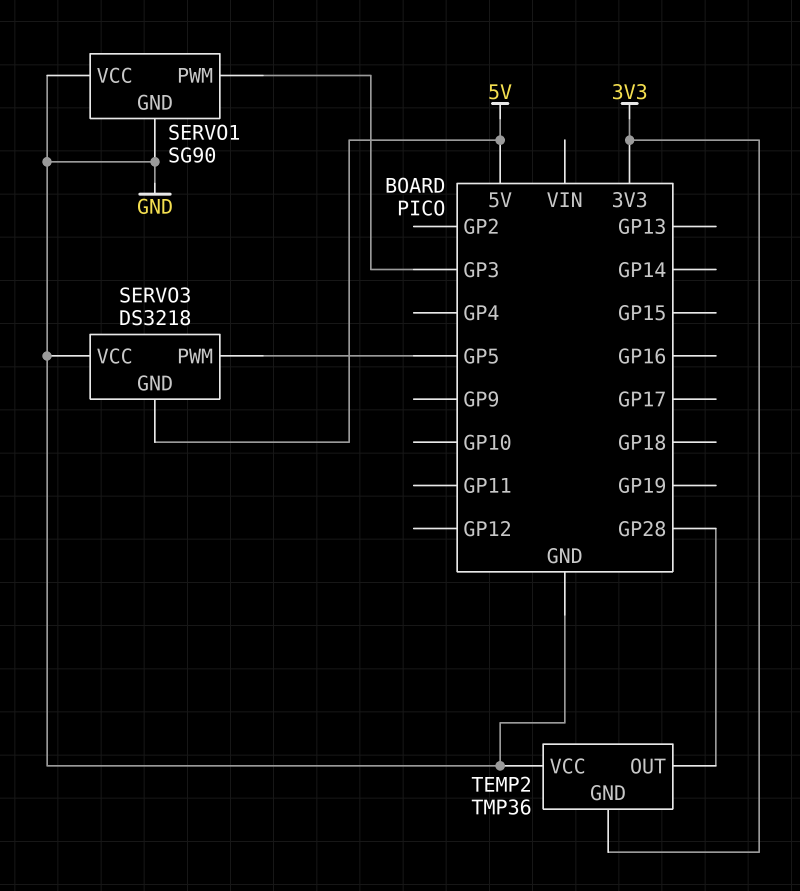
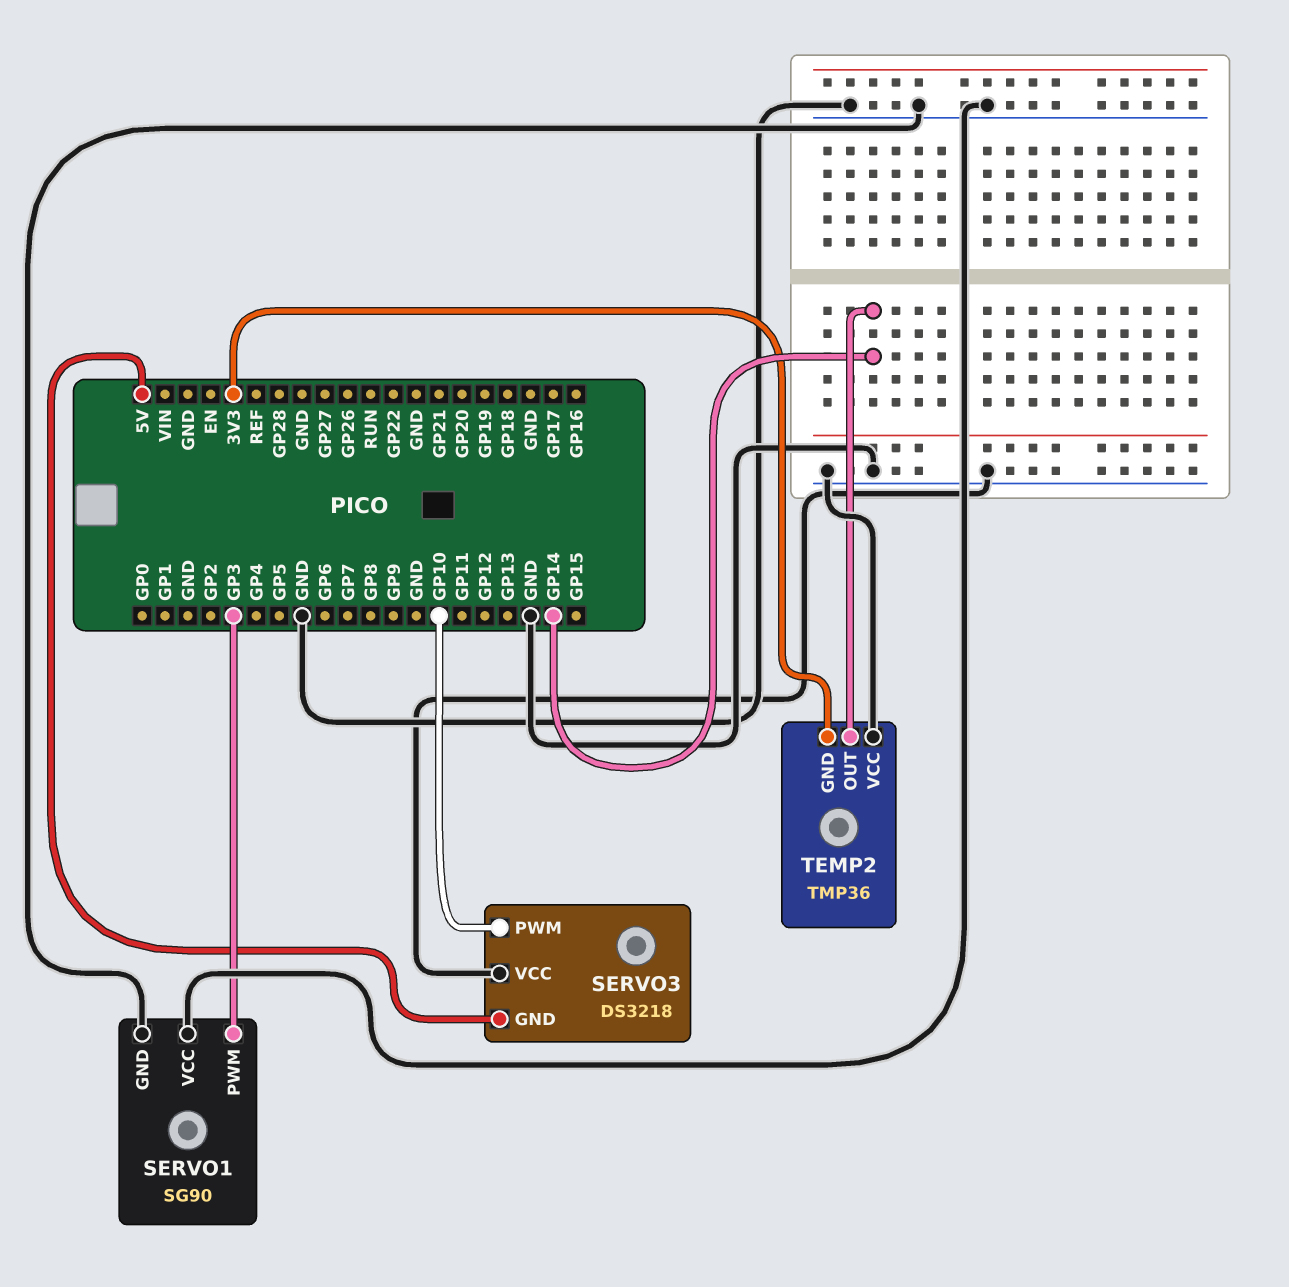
SERVO3 pin PWM: GP5 -> GP10
TEMP2 pin OUT: GP28 -> GP14

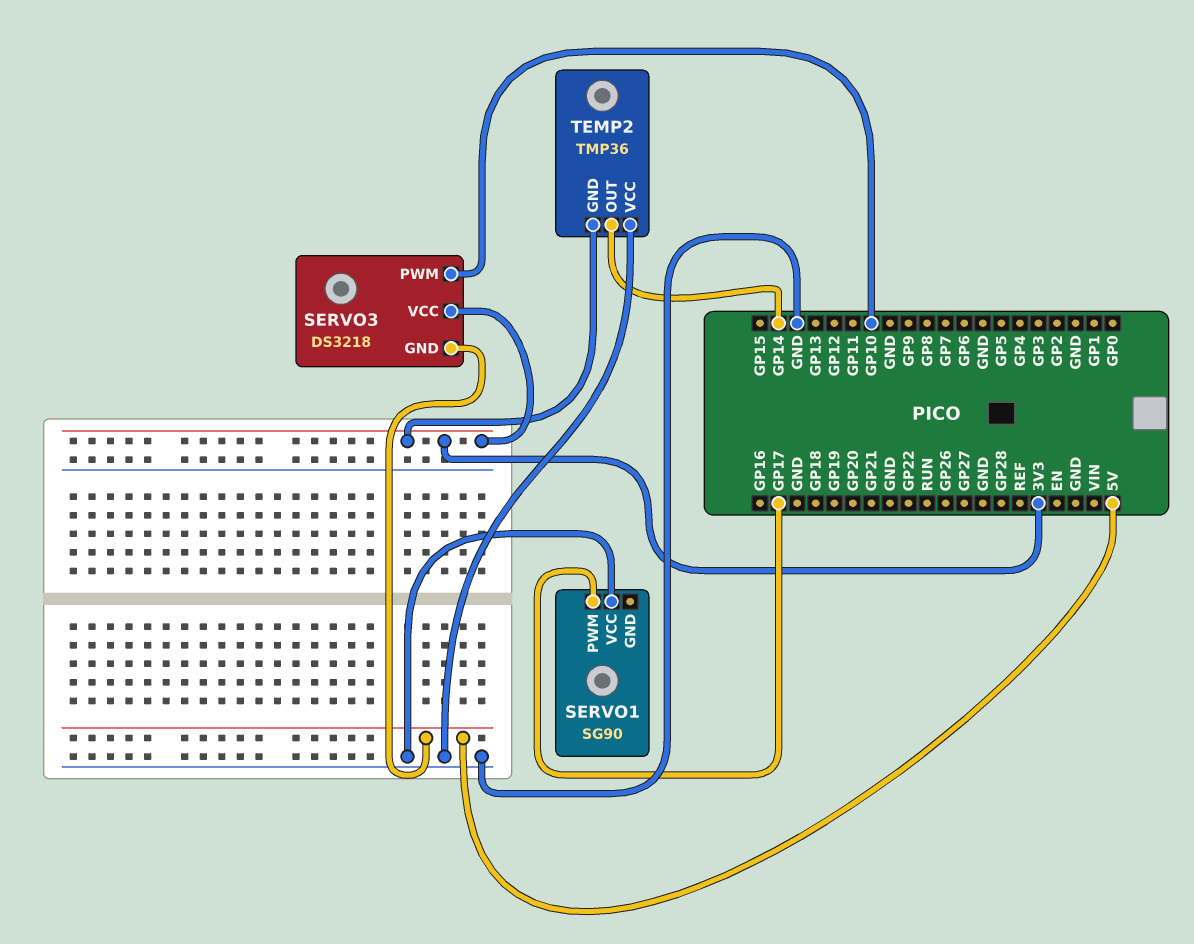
SERVO1 pin GND: GND -> none
SERVO1 pin PWM: GP3 -> GP17
SERVO3 pin VCC: GND -> 3V3

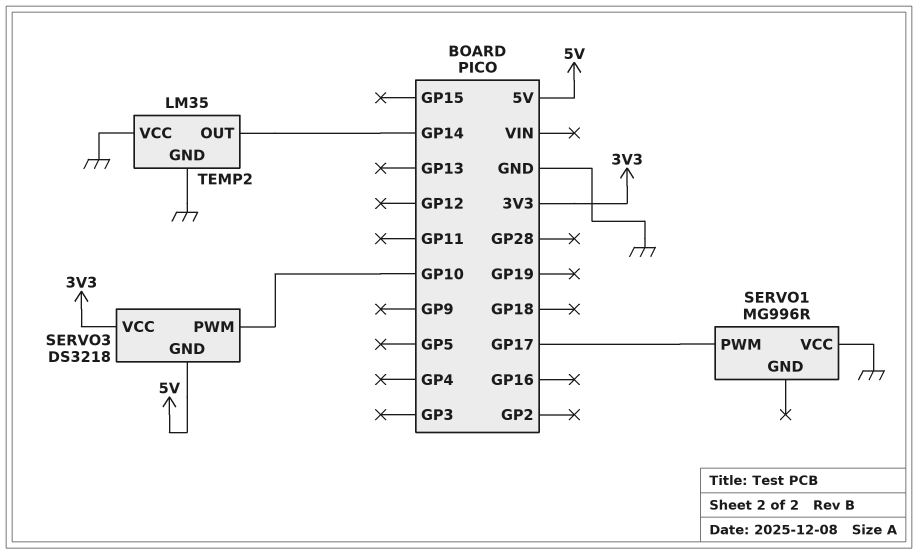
SERVO1: SG90 -> MG996R
TEMP2: TMP36 -> LM35
TEMP2 pin GND: 3V3 -> GND

